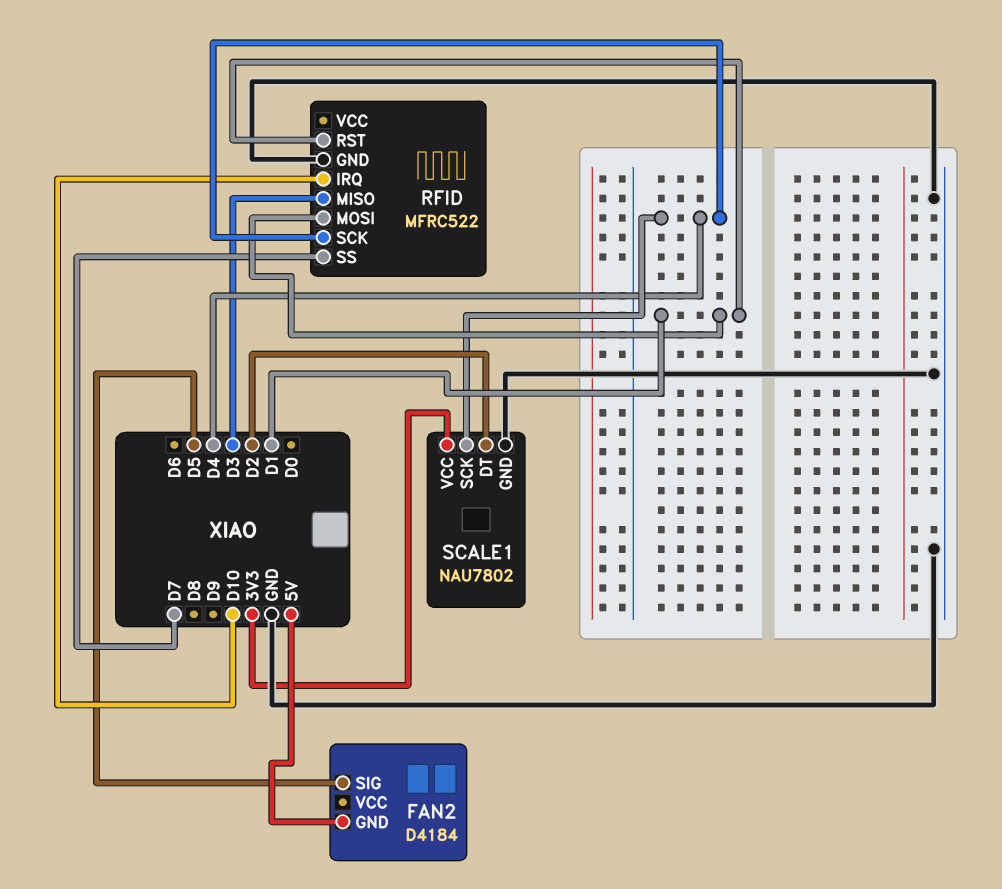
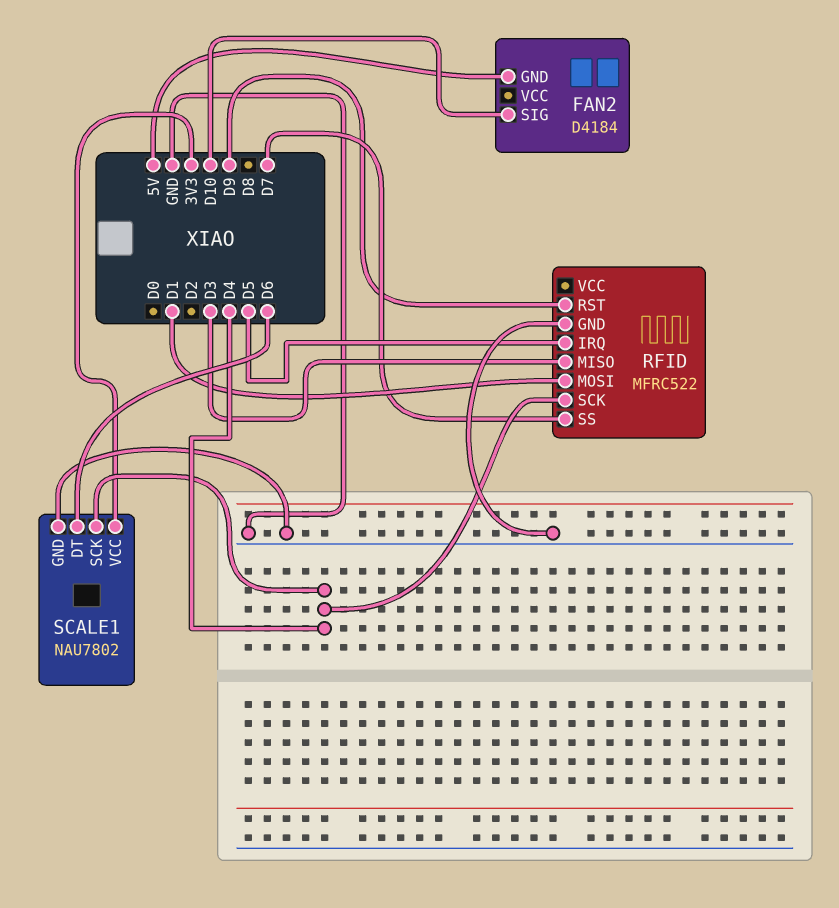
FAN2 pin SIG: D5 -> D10
RFID pin IRQ: D10 -> D5
RFID pin RST: D1 -> D9
SCALE1 pin DT: D2 -> D6

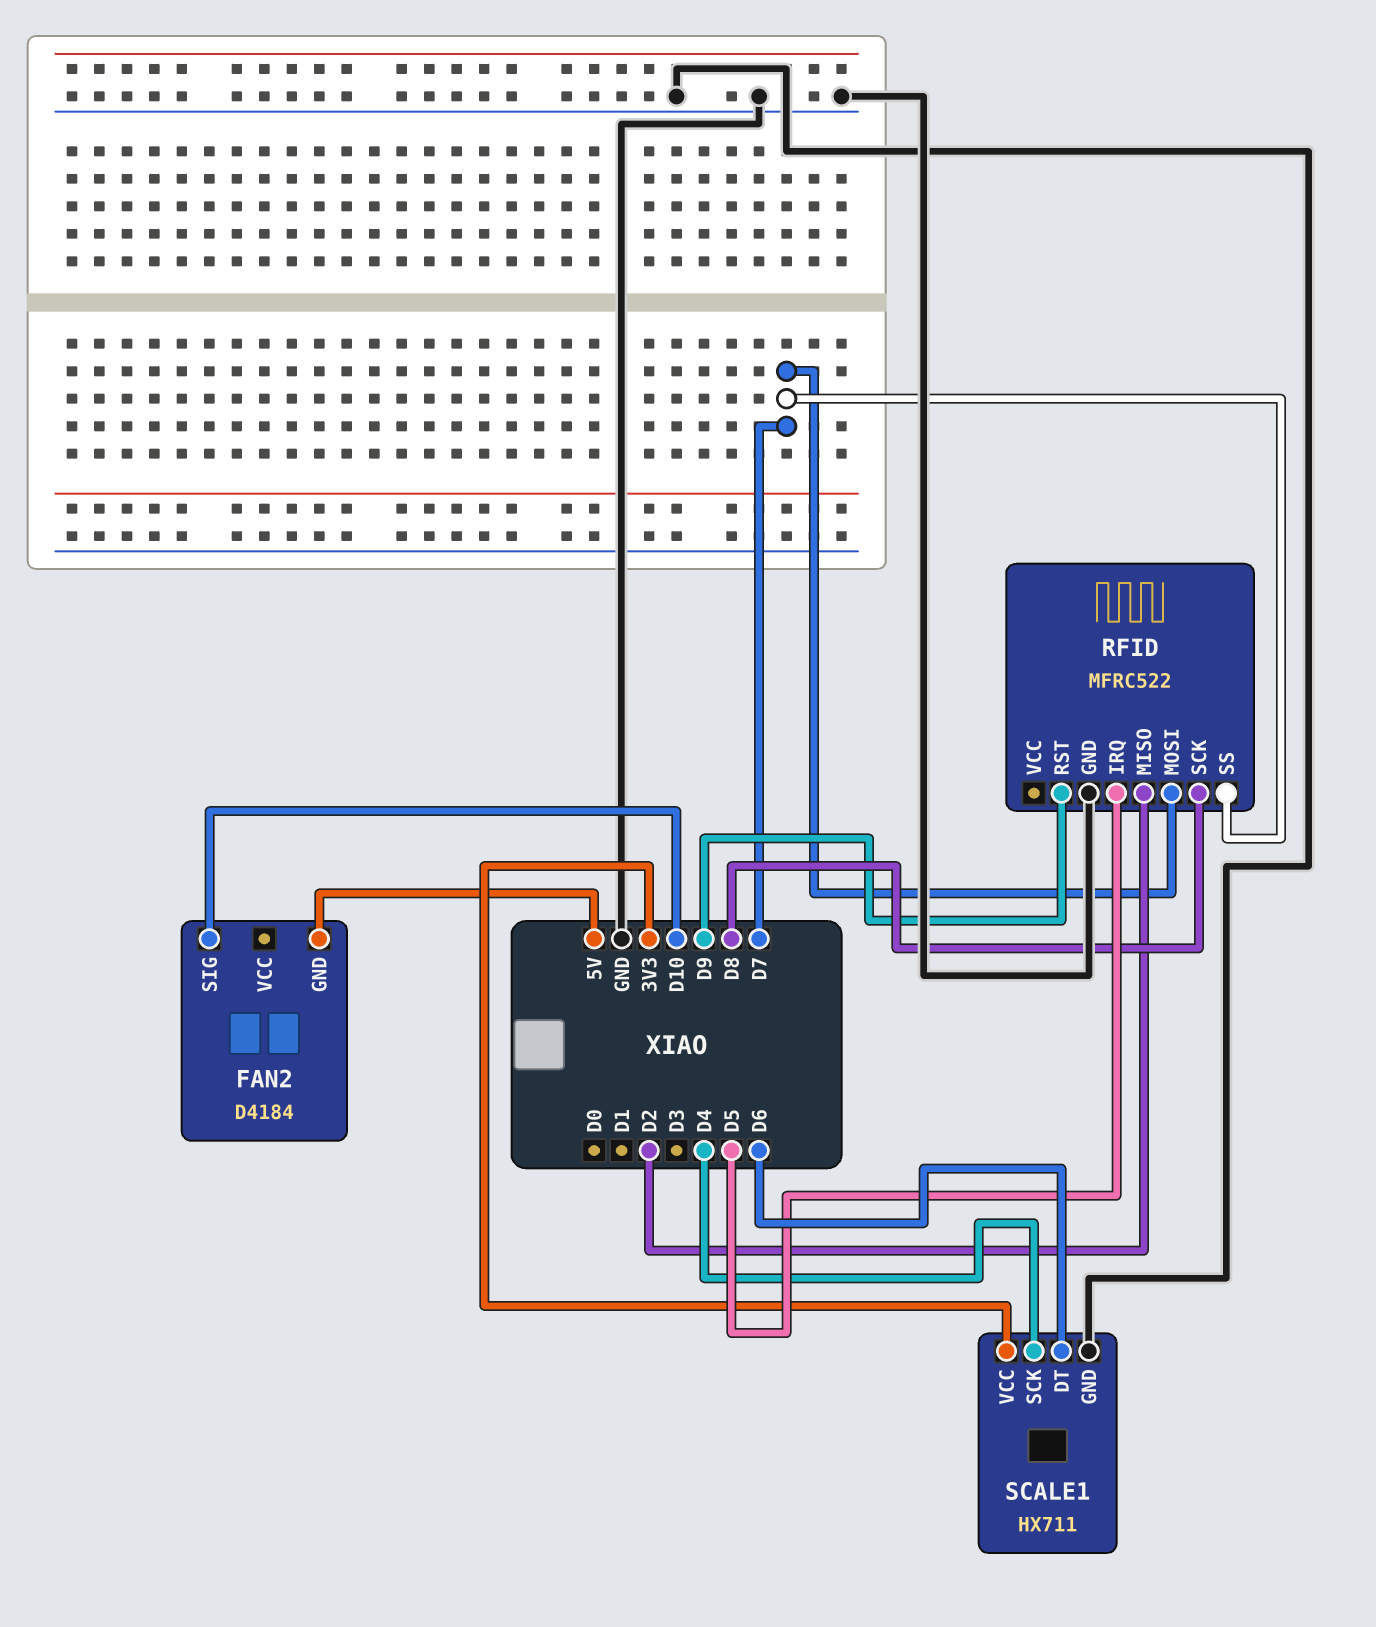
RFID pin MISO: D3 -> D2
RFID pin MOSI: D1 -> D7
RFID pin SCK: D4 -> D8
SCALE1: NAU7802 -> HX711

